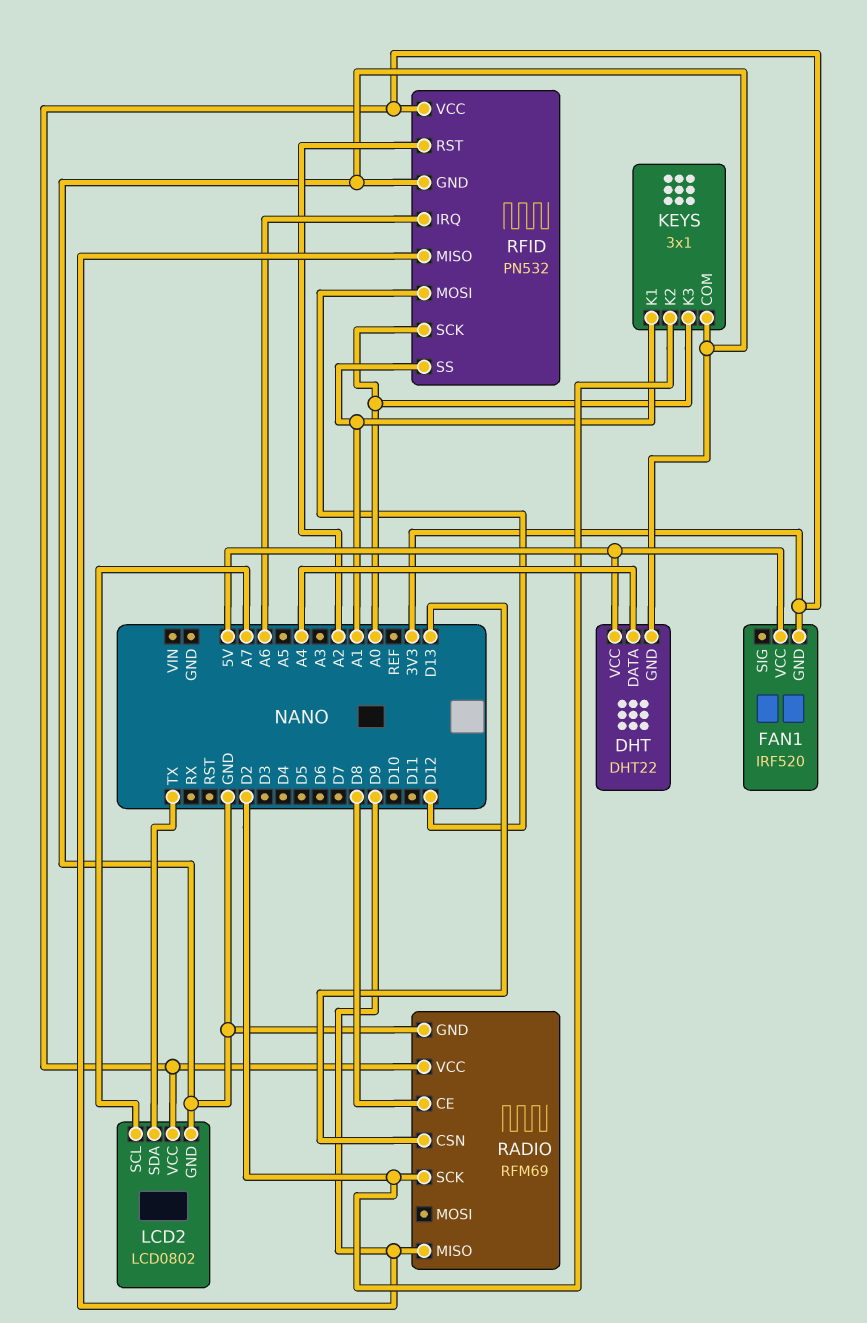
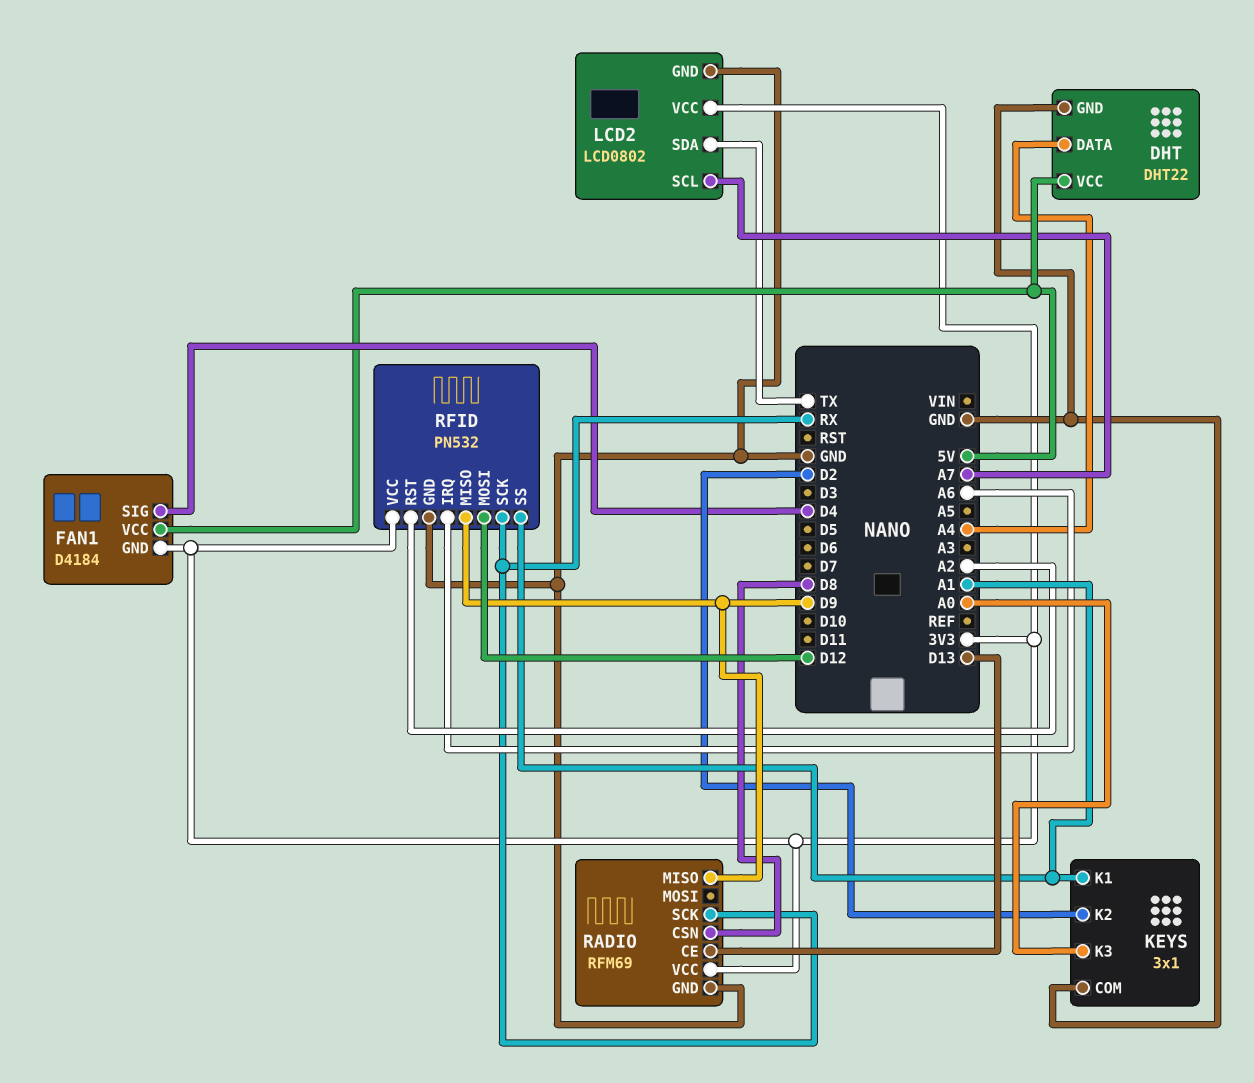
FAN1: IRF520 -> D4184
FAN1 pin SIG: none -> D4
RADIO pin CE: D8 -> D13
RADIO pin CSN: D13 -> D8
RADIO pin SCK: D2 -> RX
RFID pin SCK: A0 -> RX

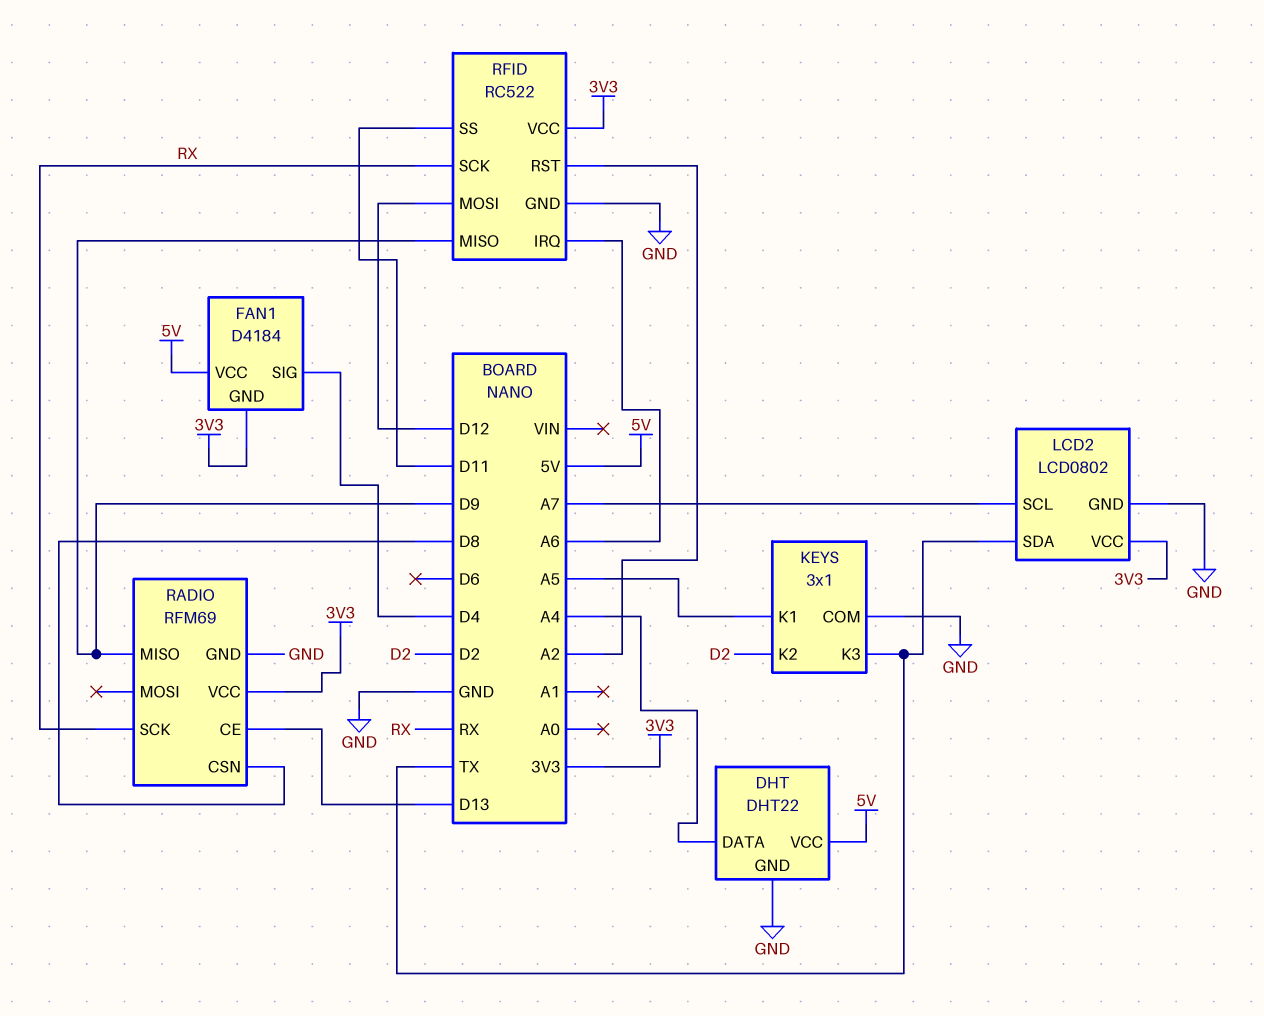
KEYS pin K1: A1 -> A5
KEYS pin K3: A0 -> TX
RFID: PN532 -> RC522
RFID pin SS: A1 -> D11

